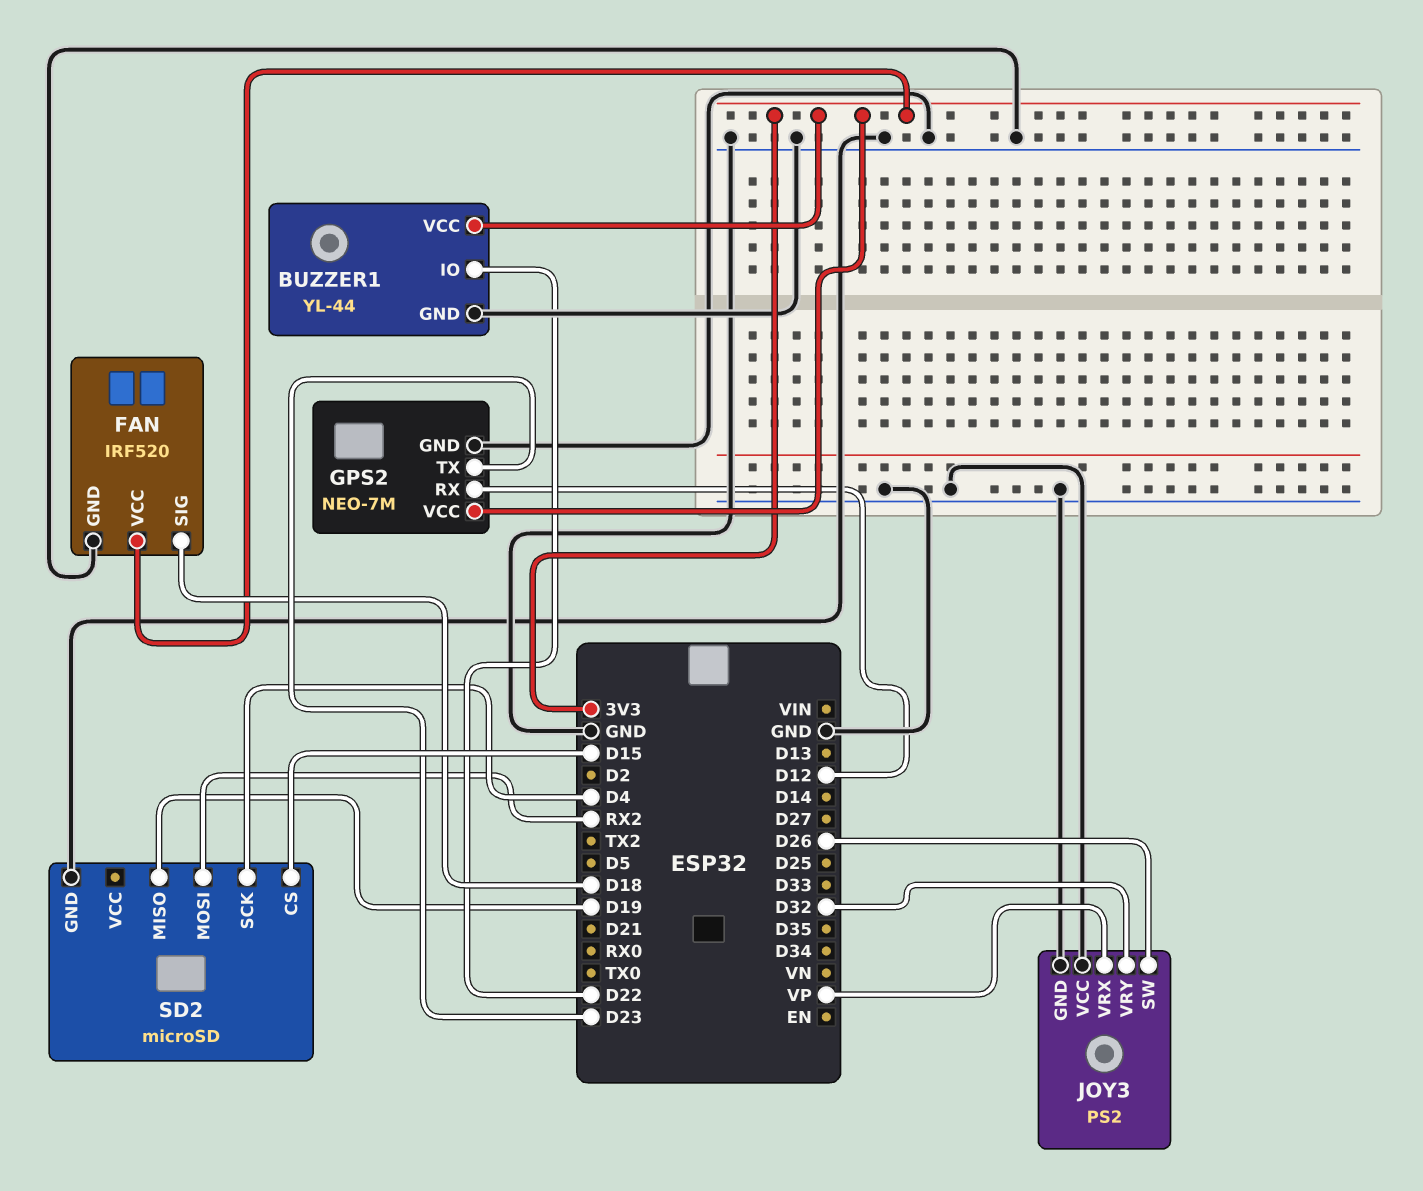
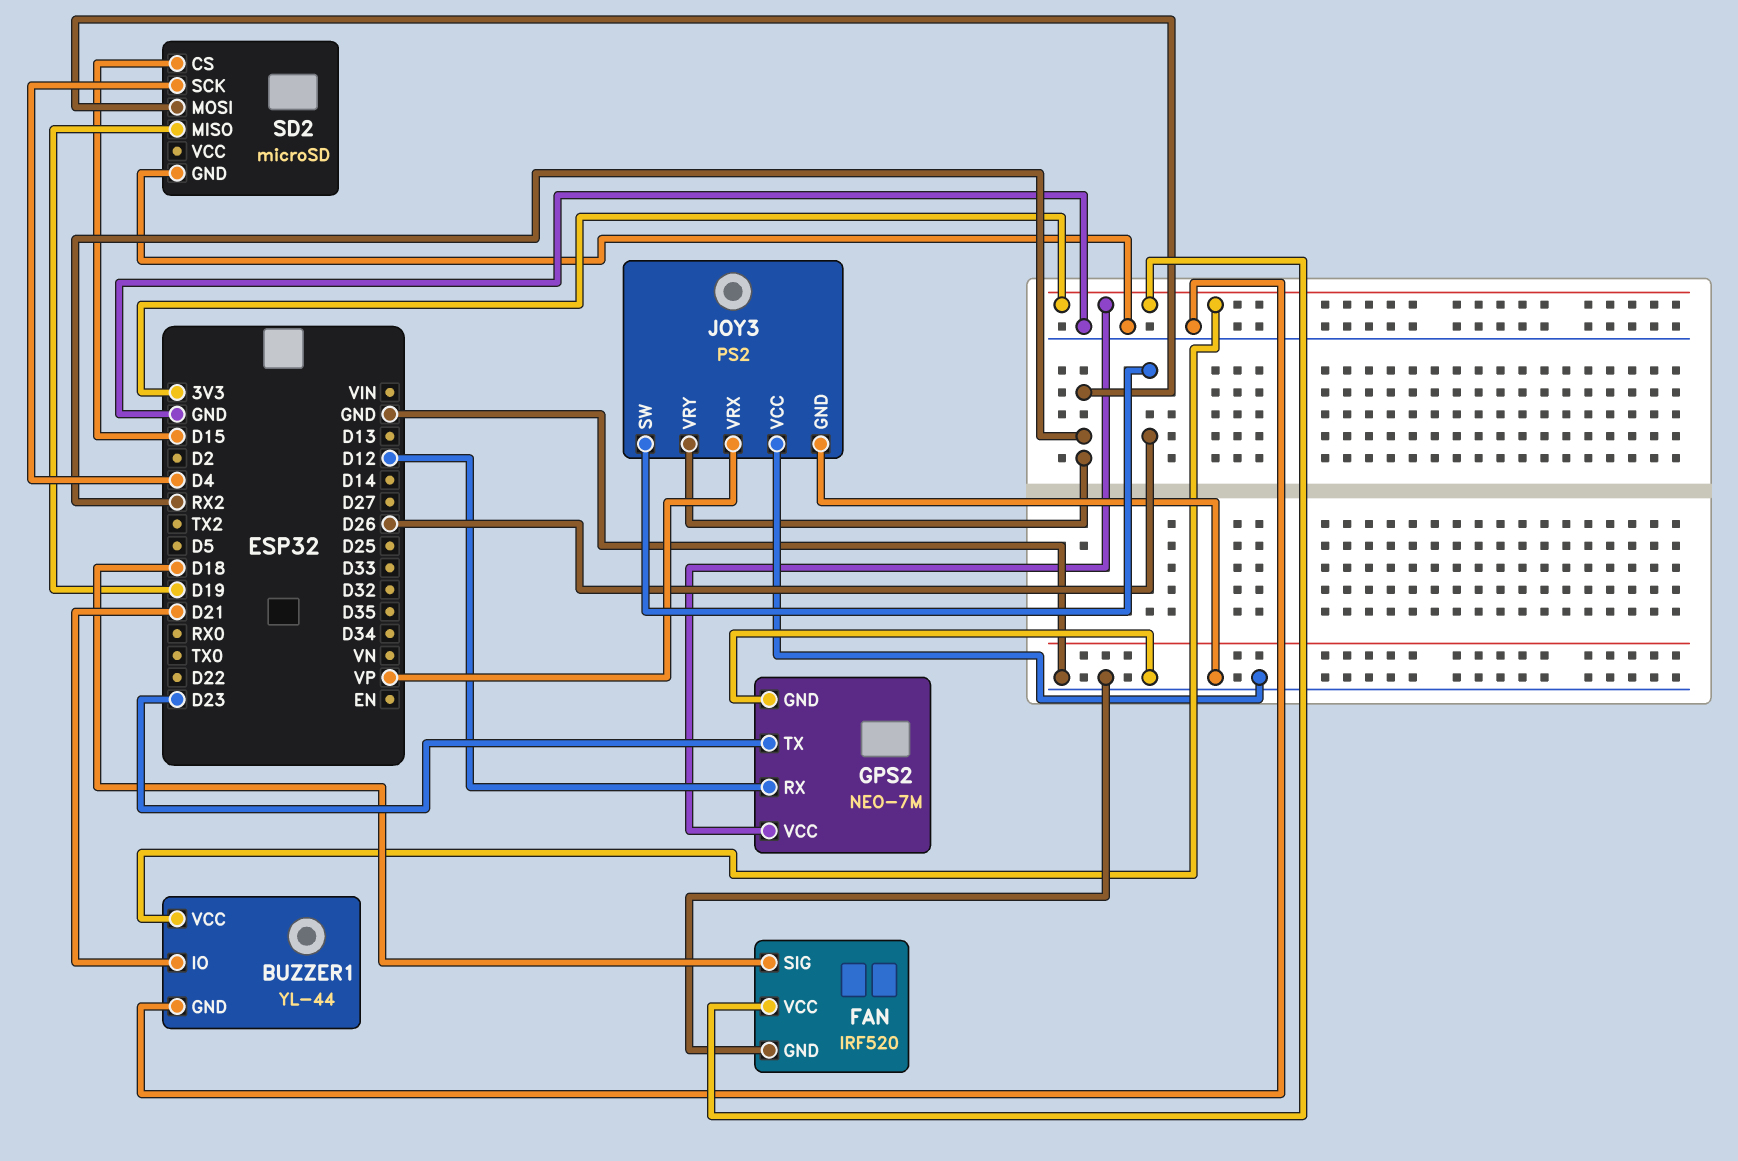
BUZZER1 pin IO: D22 -> D21
JOY3 pin VRY: D32 -> RX2

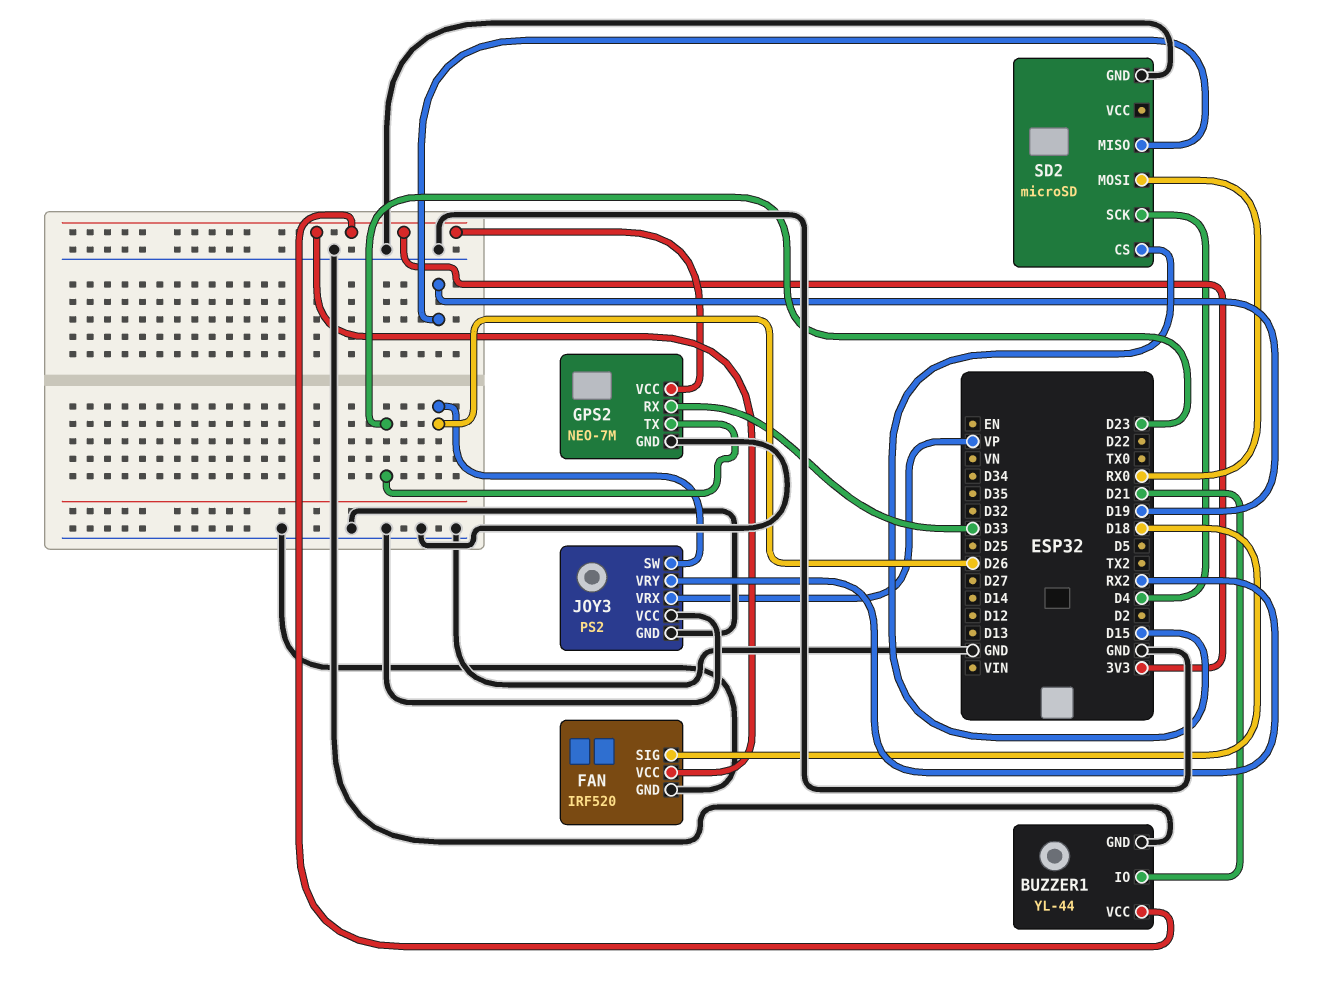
GPS2 pin RX: D12 -> D33
SD2 pin MOSI: RX2 -> RX0

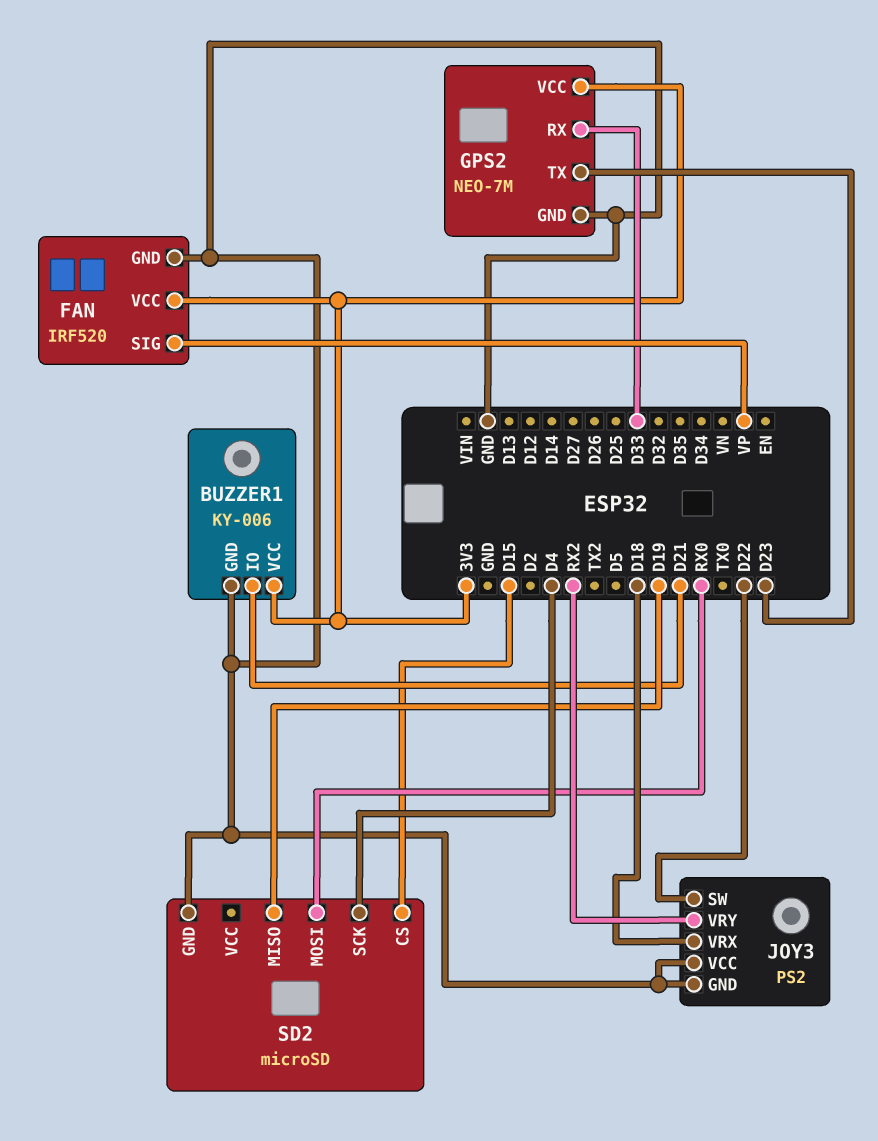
BUZZER1: YL-44 -> KY-006
FAN pin SIG: D18 -> VP
JOY3 pin SW: D26 -> D22
JOY3 pin VRX: VP -> D18

